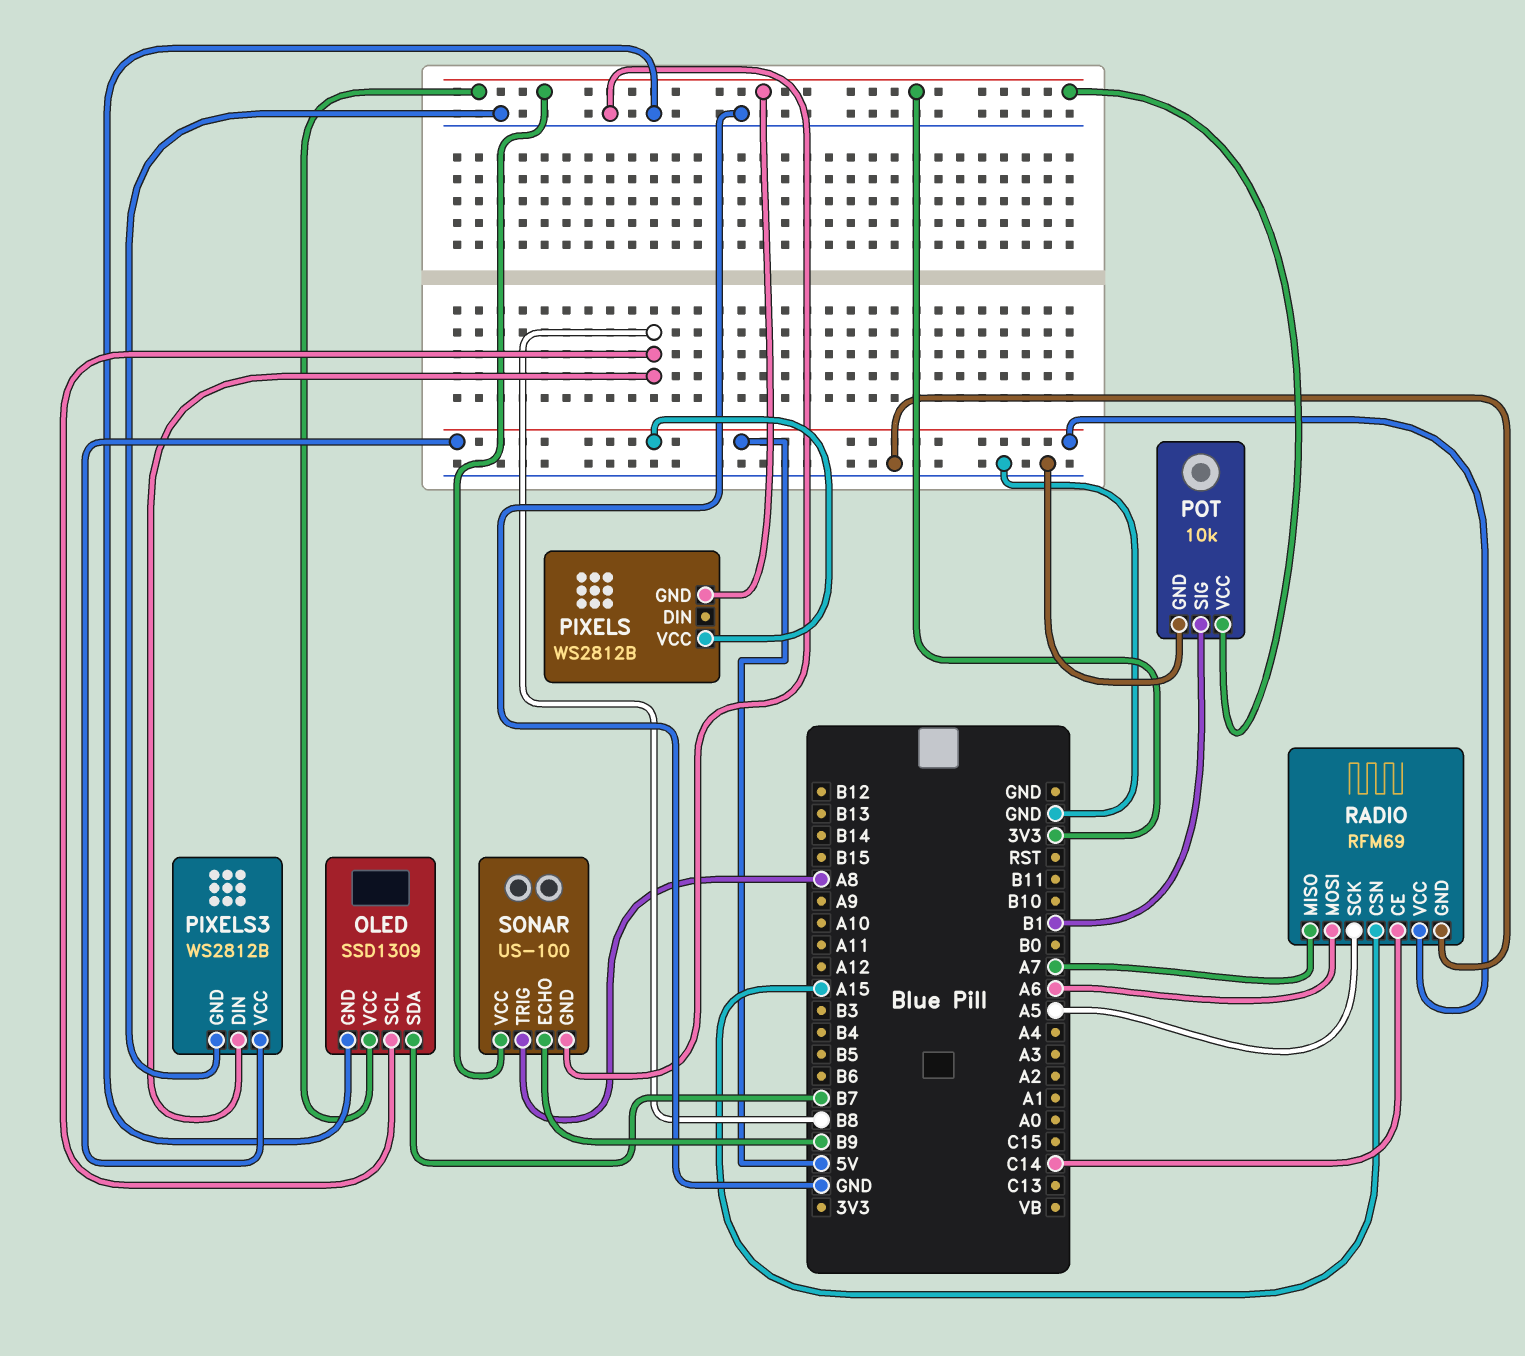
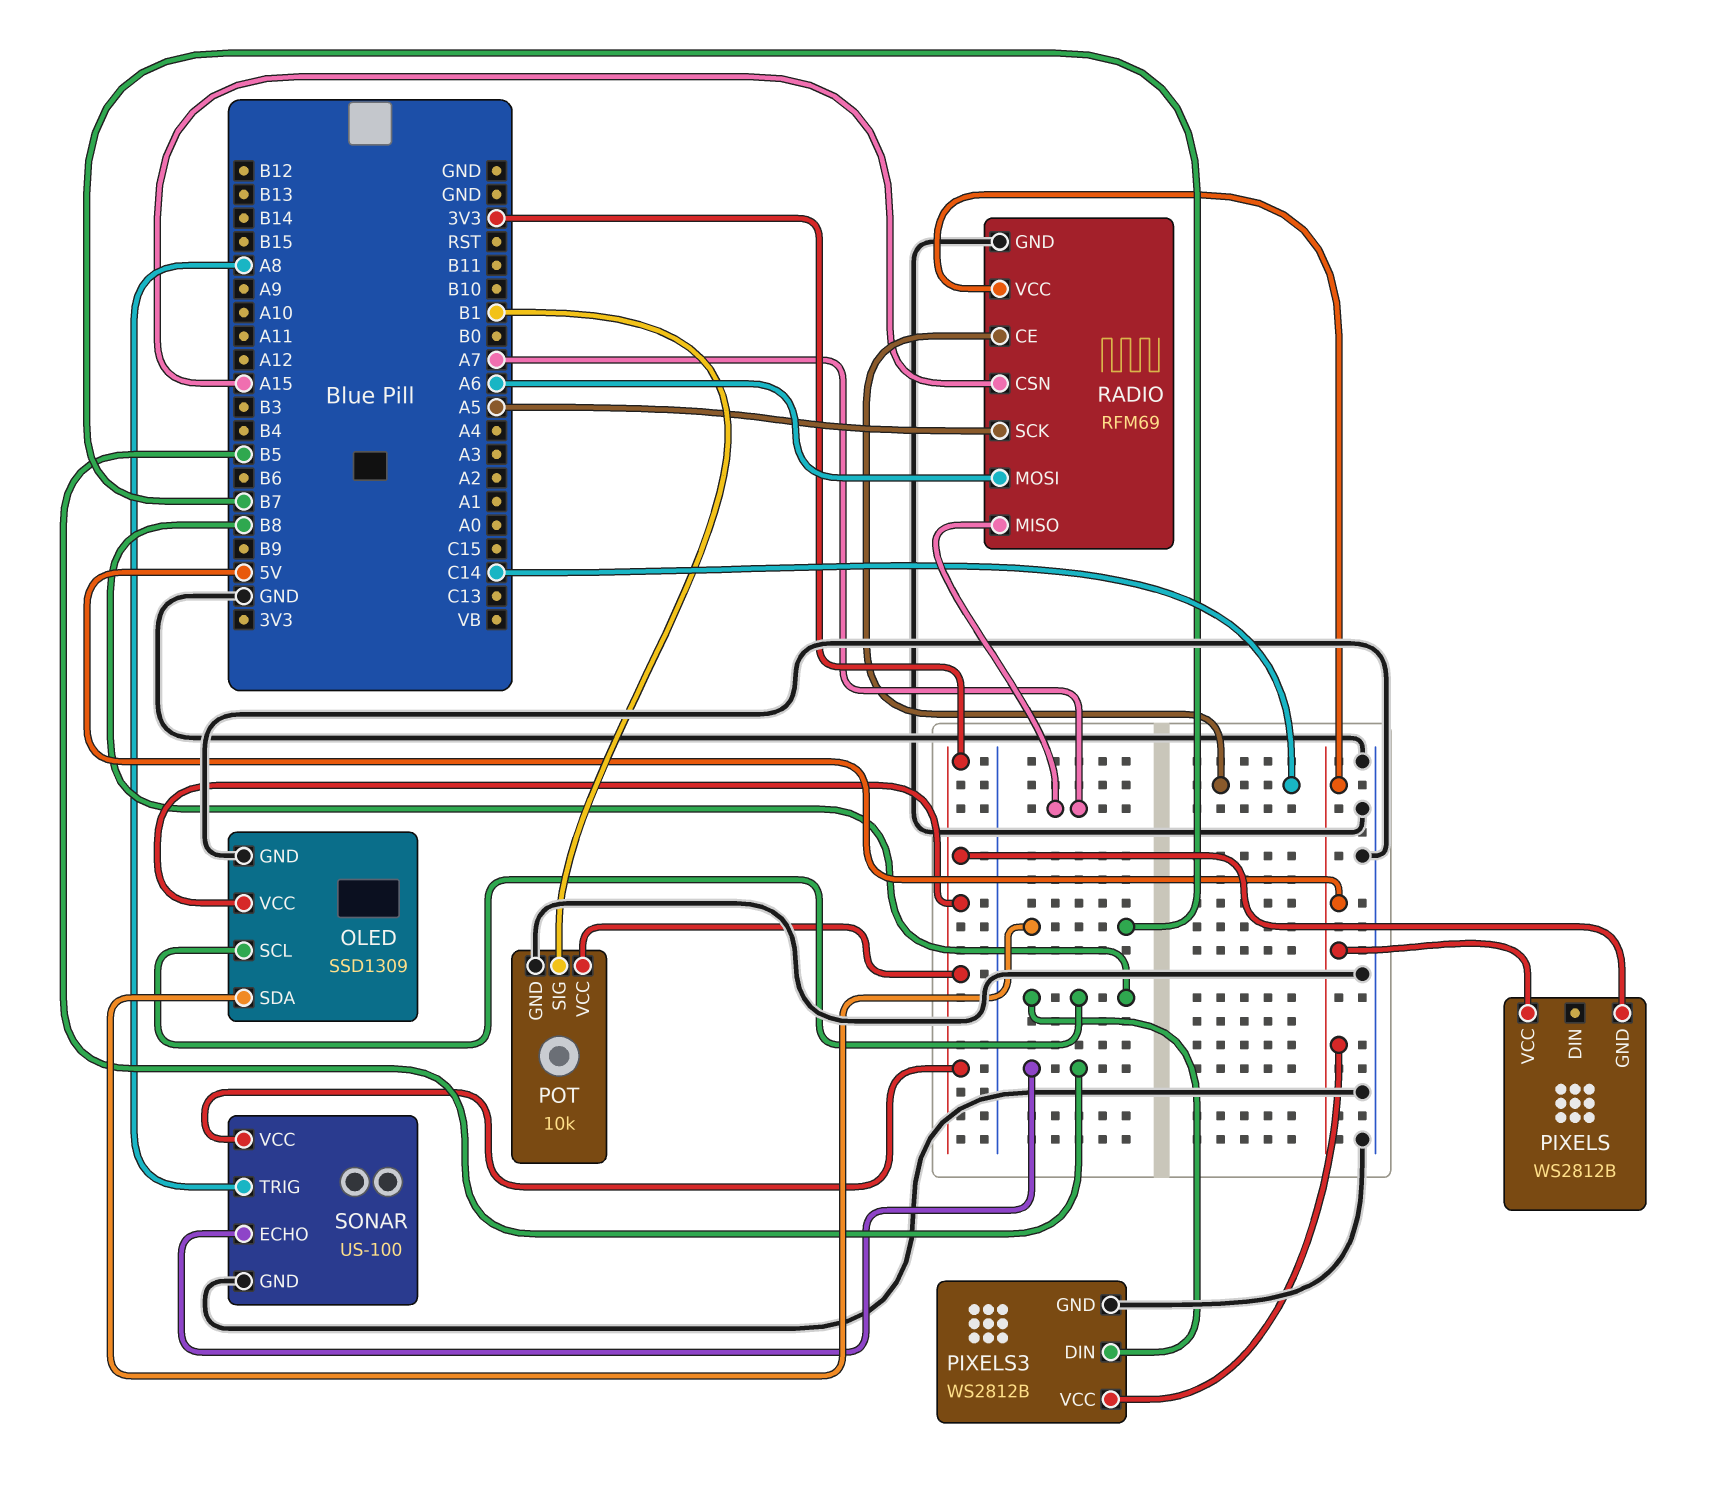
SONAR pin ECHO: B9 -> B5

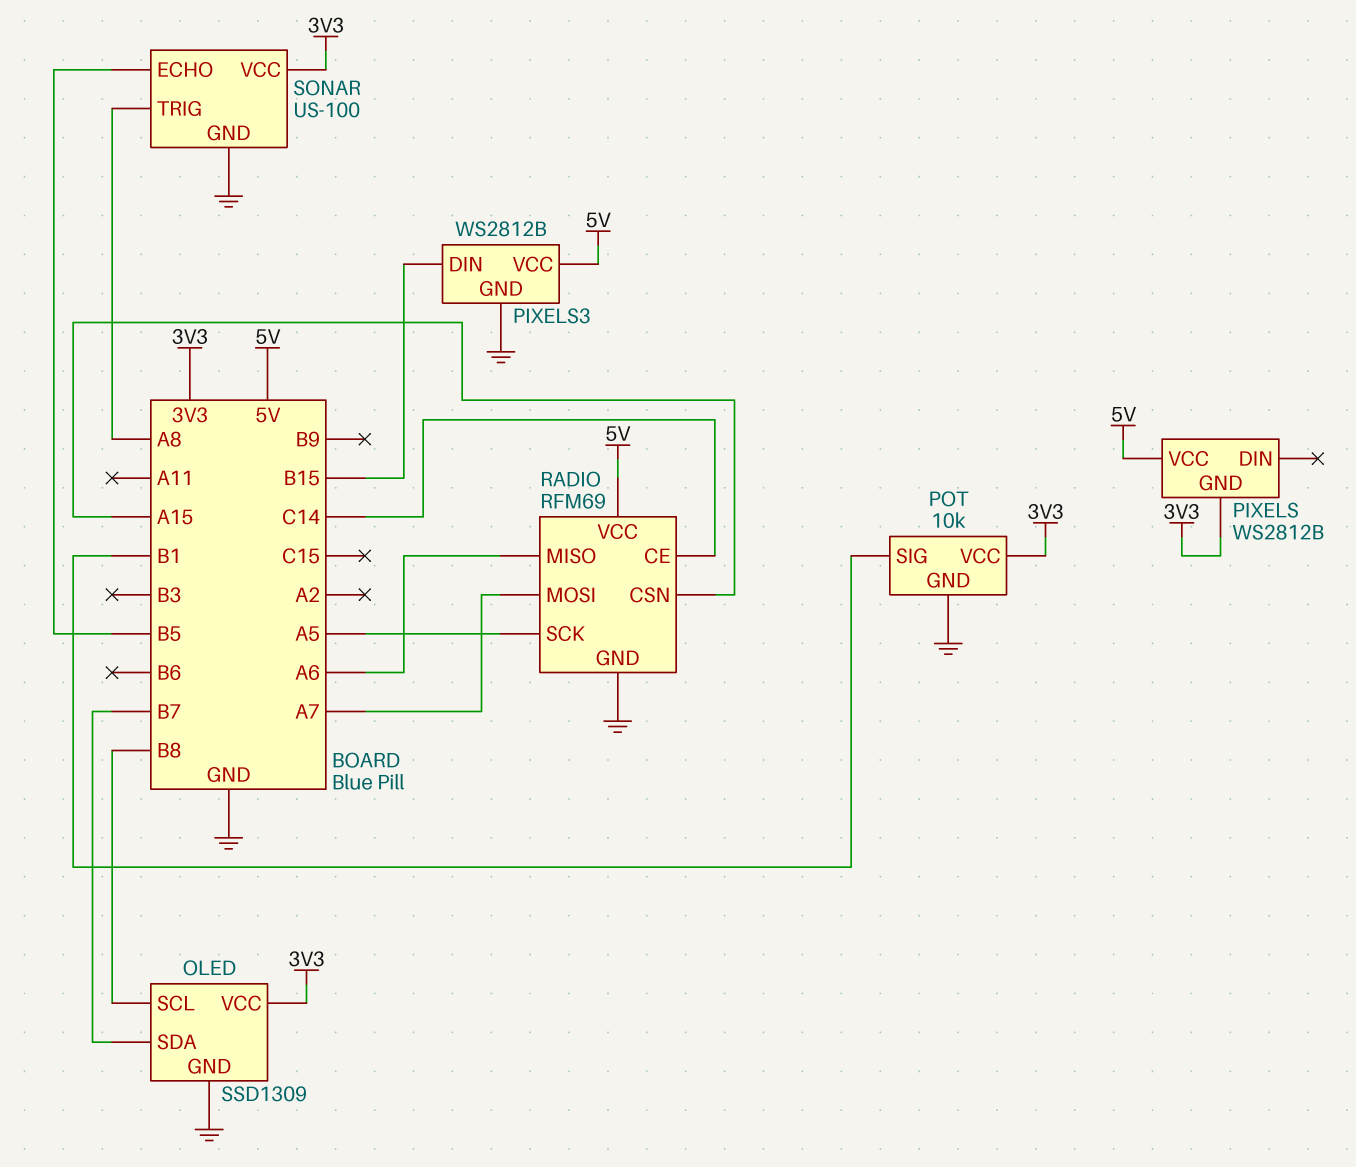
PIXELS3 pin DIN: B8 -> B15
RADIO pin MISO: A7 -> A6
RADIO pin MOSI: A6 -> A7

